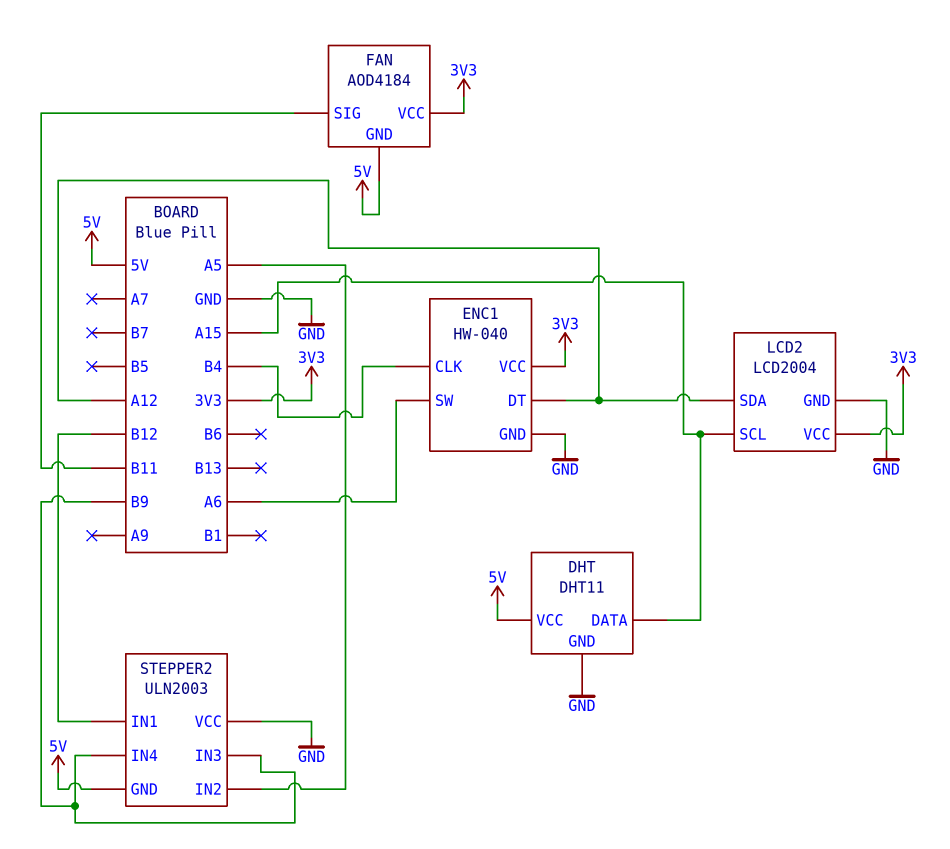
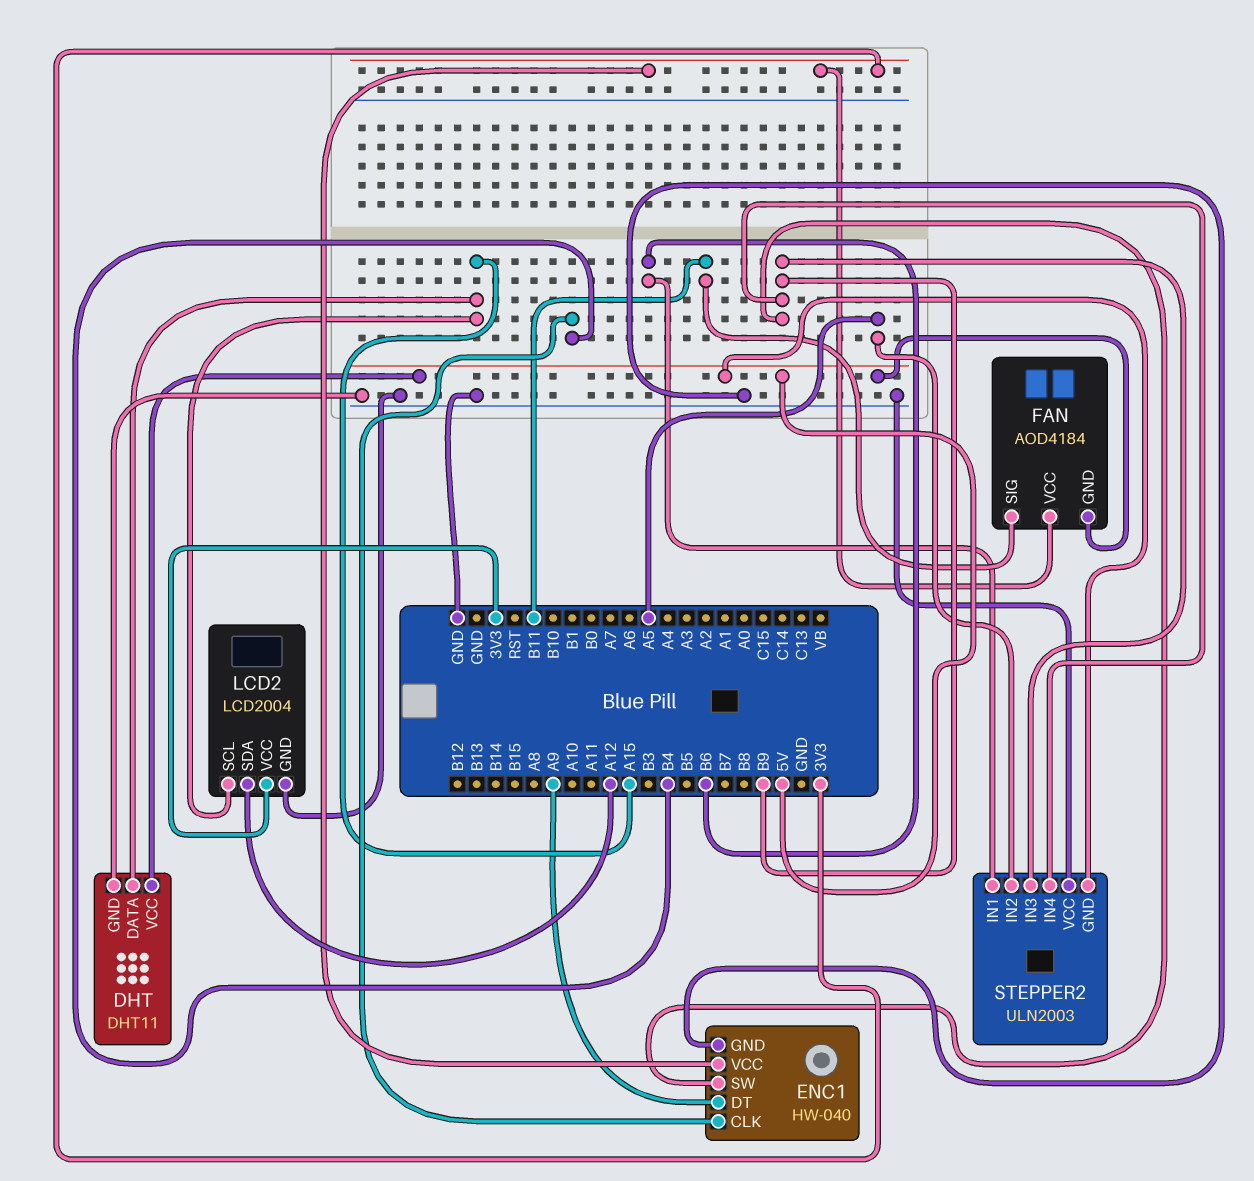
ENC1 pin DT: A12 -> A9
ENC1 pin SW: A6 -> B9
STEPPER2 pin IN1: B12 -> B6

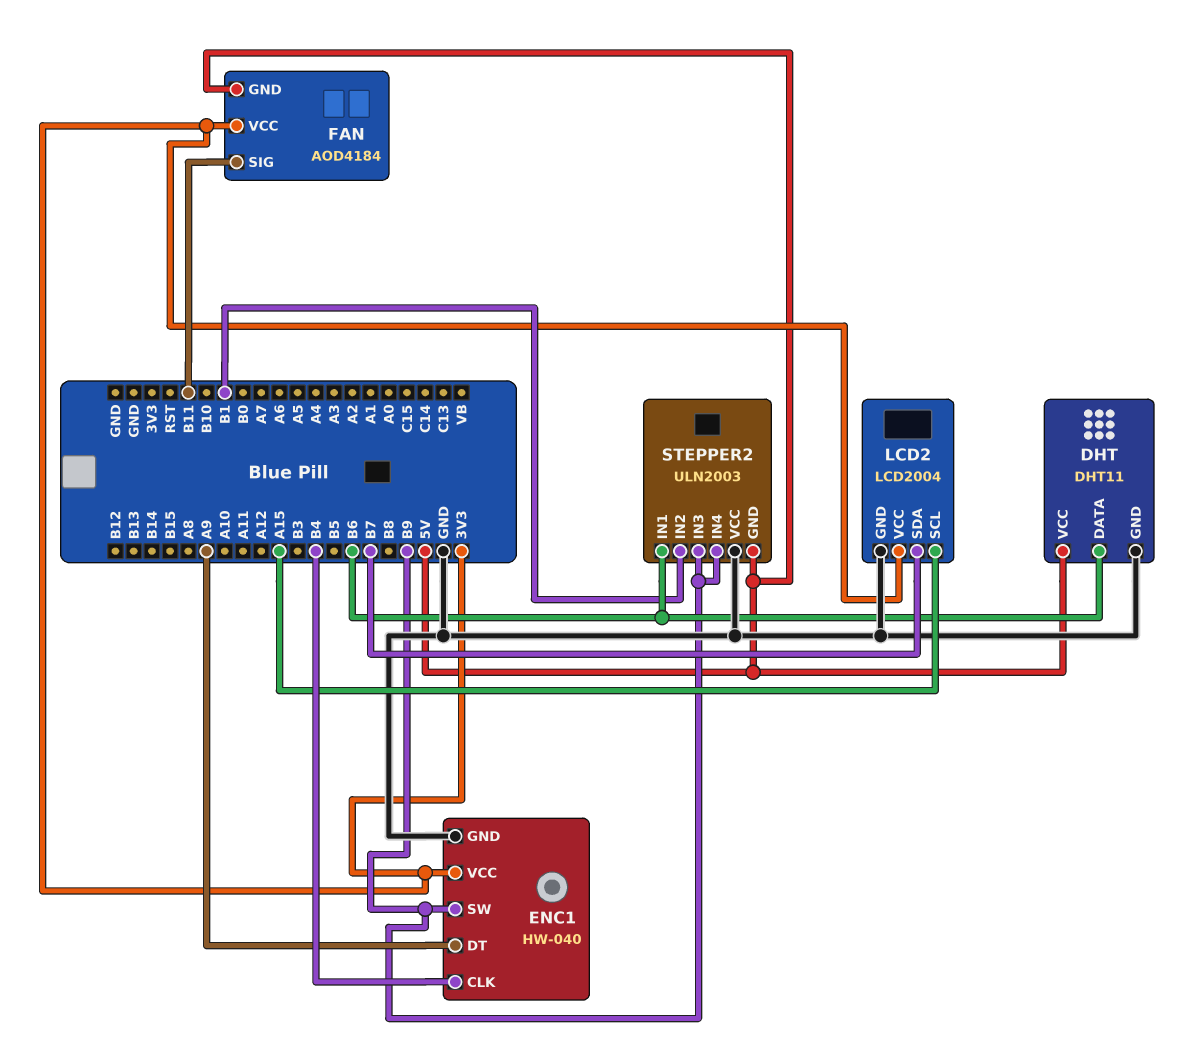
DHT pin DATA: A15 -> B6
LCD2 pin SDA: A12 -> B7
STEPPER2 pin IN2: A5 -> B1

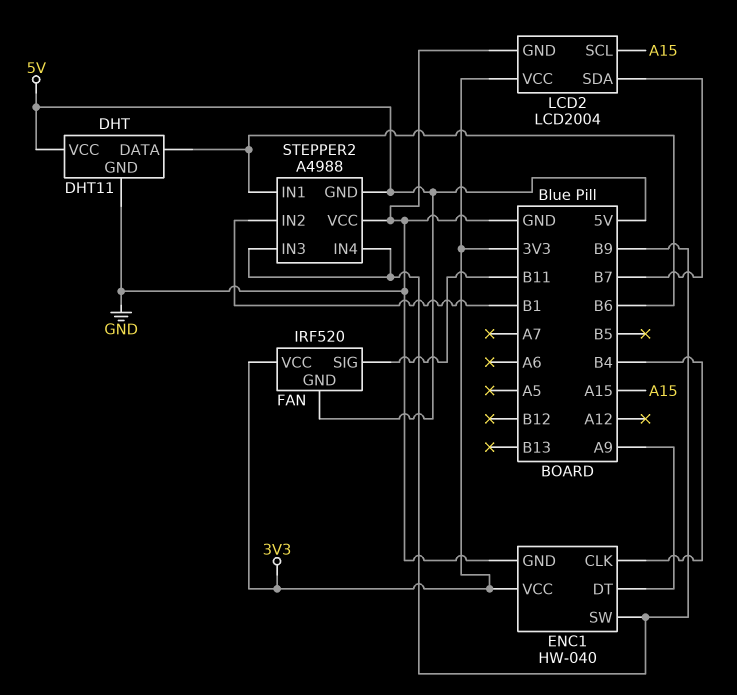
FAN: AOD4184 -> IRF520
STEPPER2: ULN2003 -> A4988

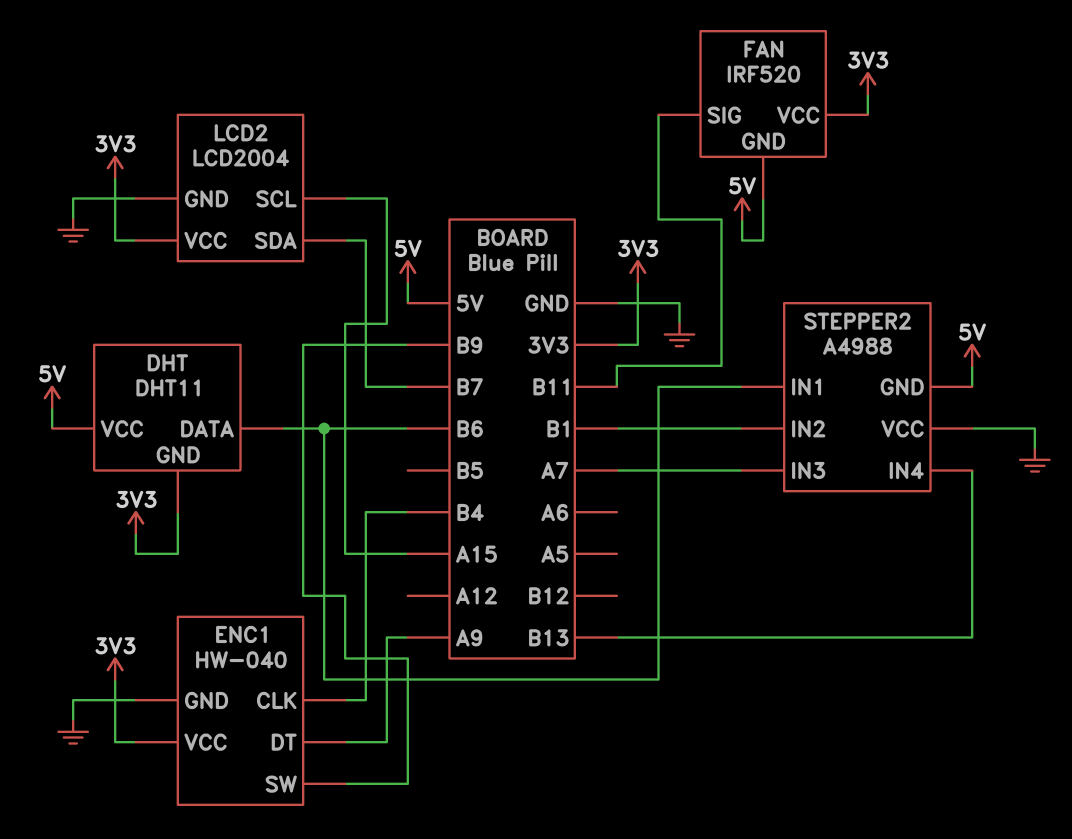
DHT pin GND: GND -> 3V3
STEPPER2 pin IN3: B9 -> A7
STEPPER2 pin IN4: B9 -> B13

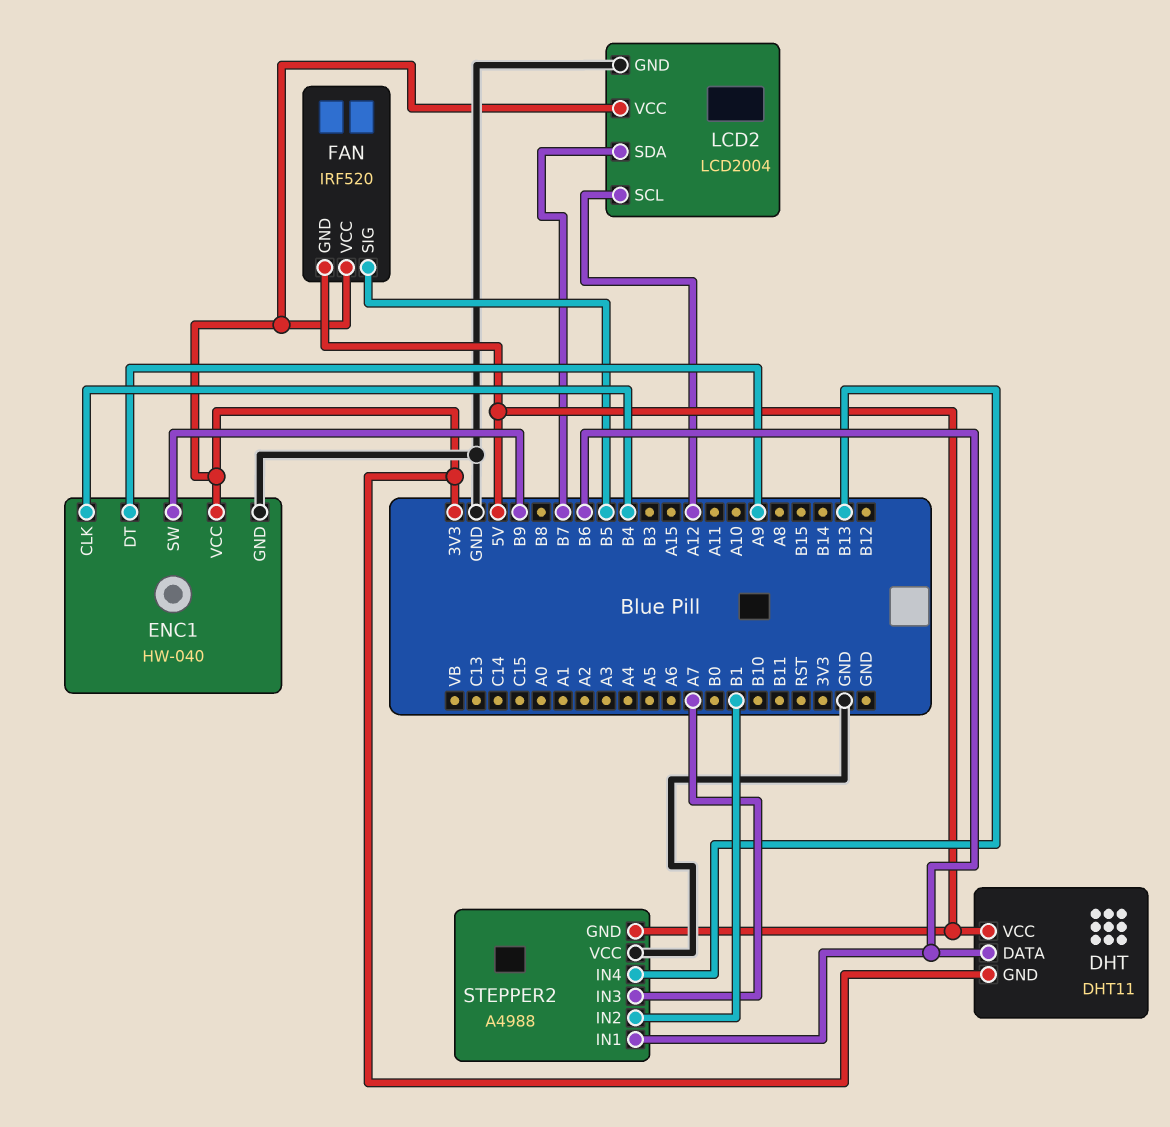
FAN pin SIG: B11 -> B5
LCD2 pin SCL: A15 -> A12

